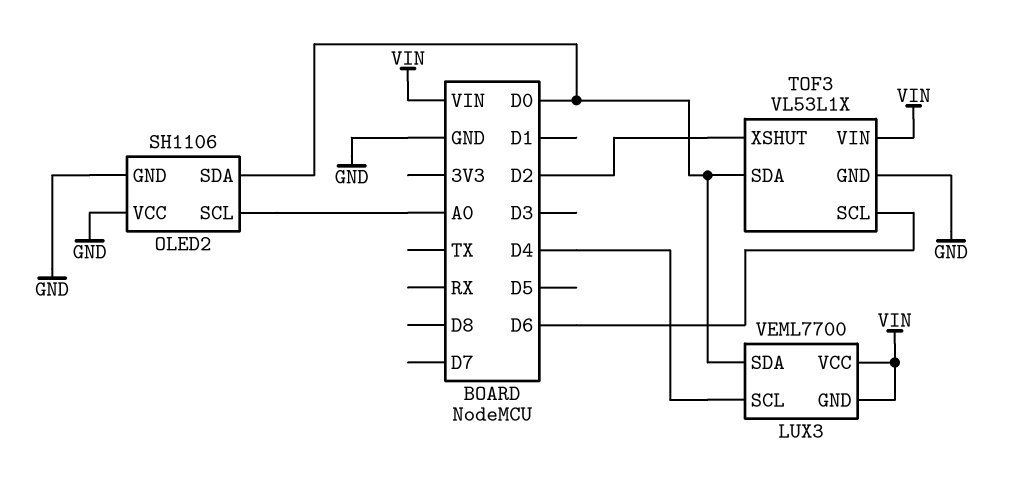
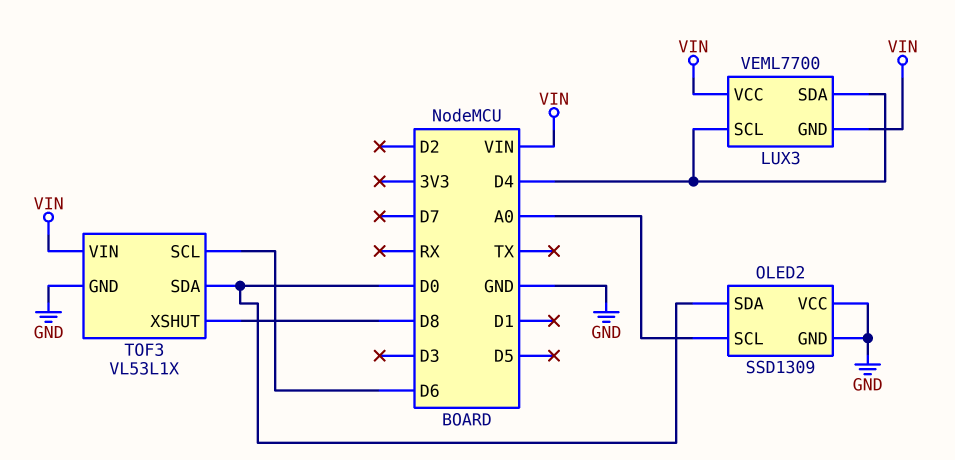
LUX3 pin SDA: D0 -> D4
OLED2: SH1106 -> SSD1309
TOF3 pin XSHUT: D2 -> D8

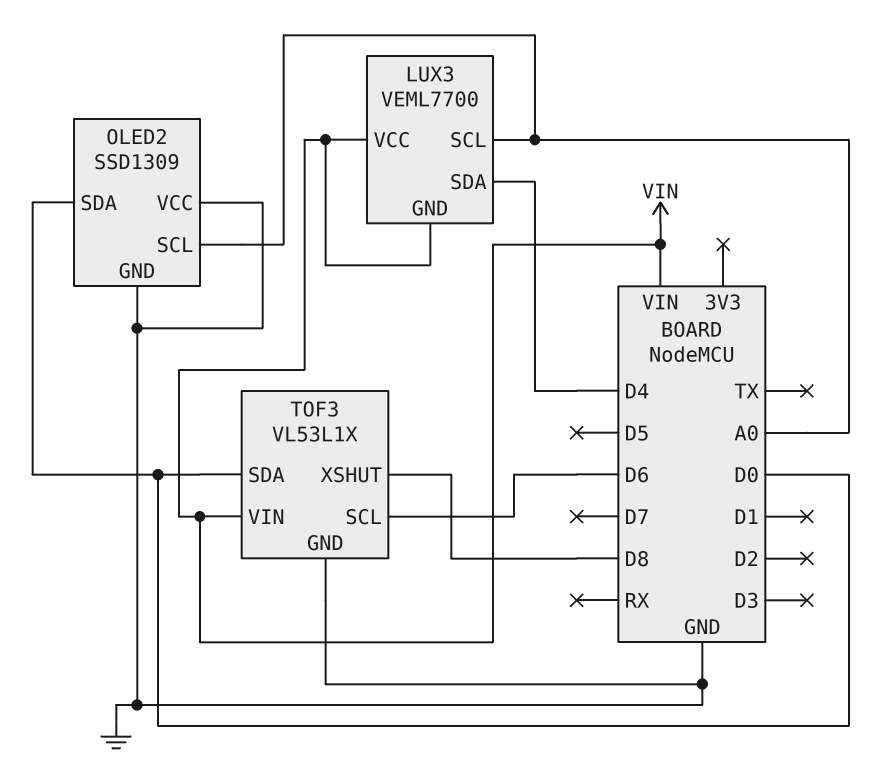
LUX3 pin SCL: D4 -> A0

